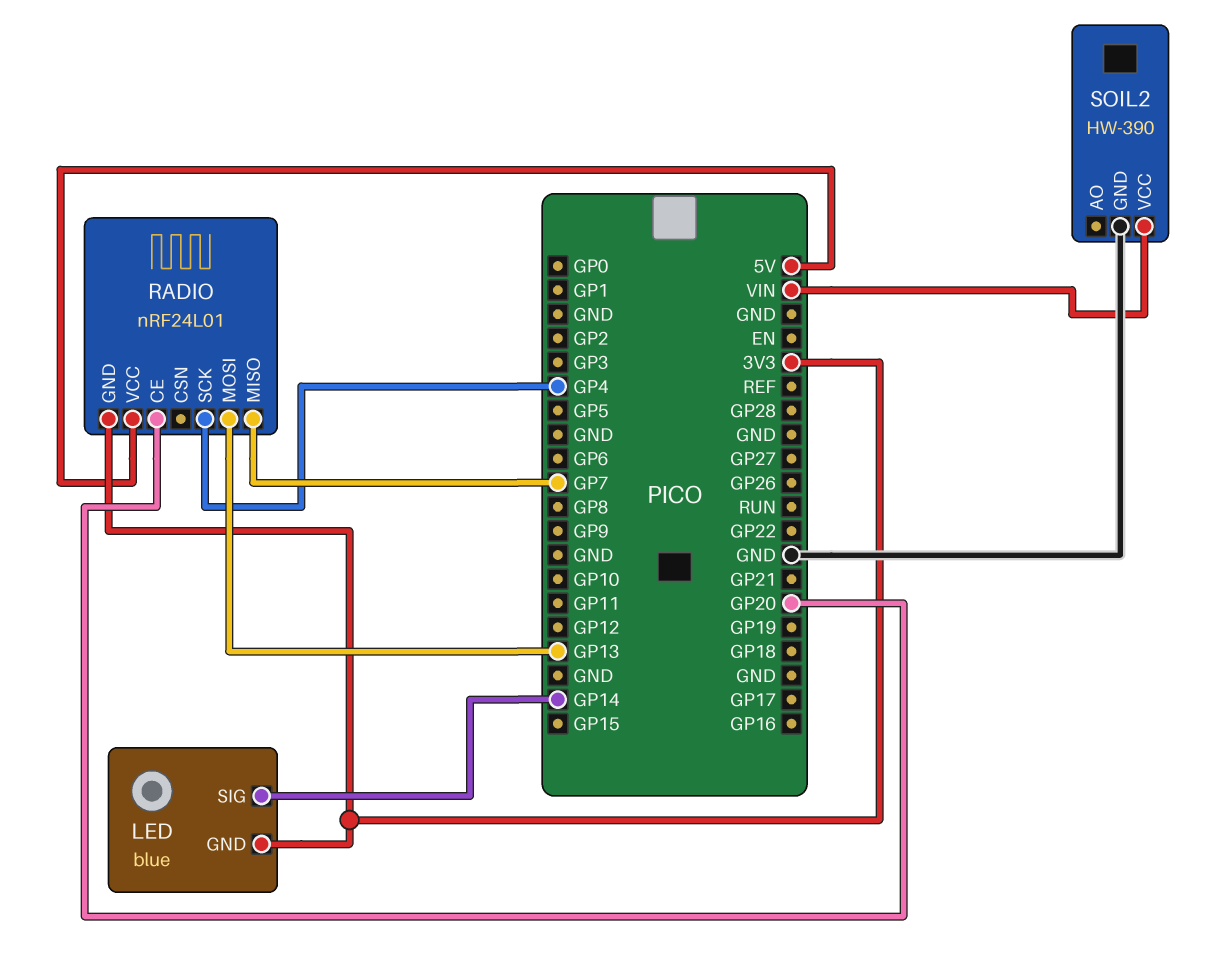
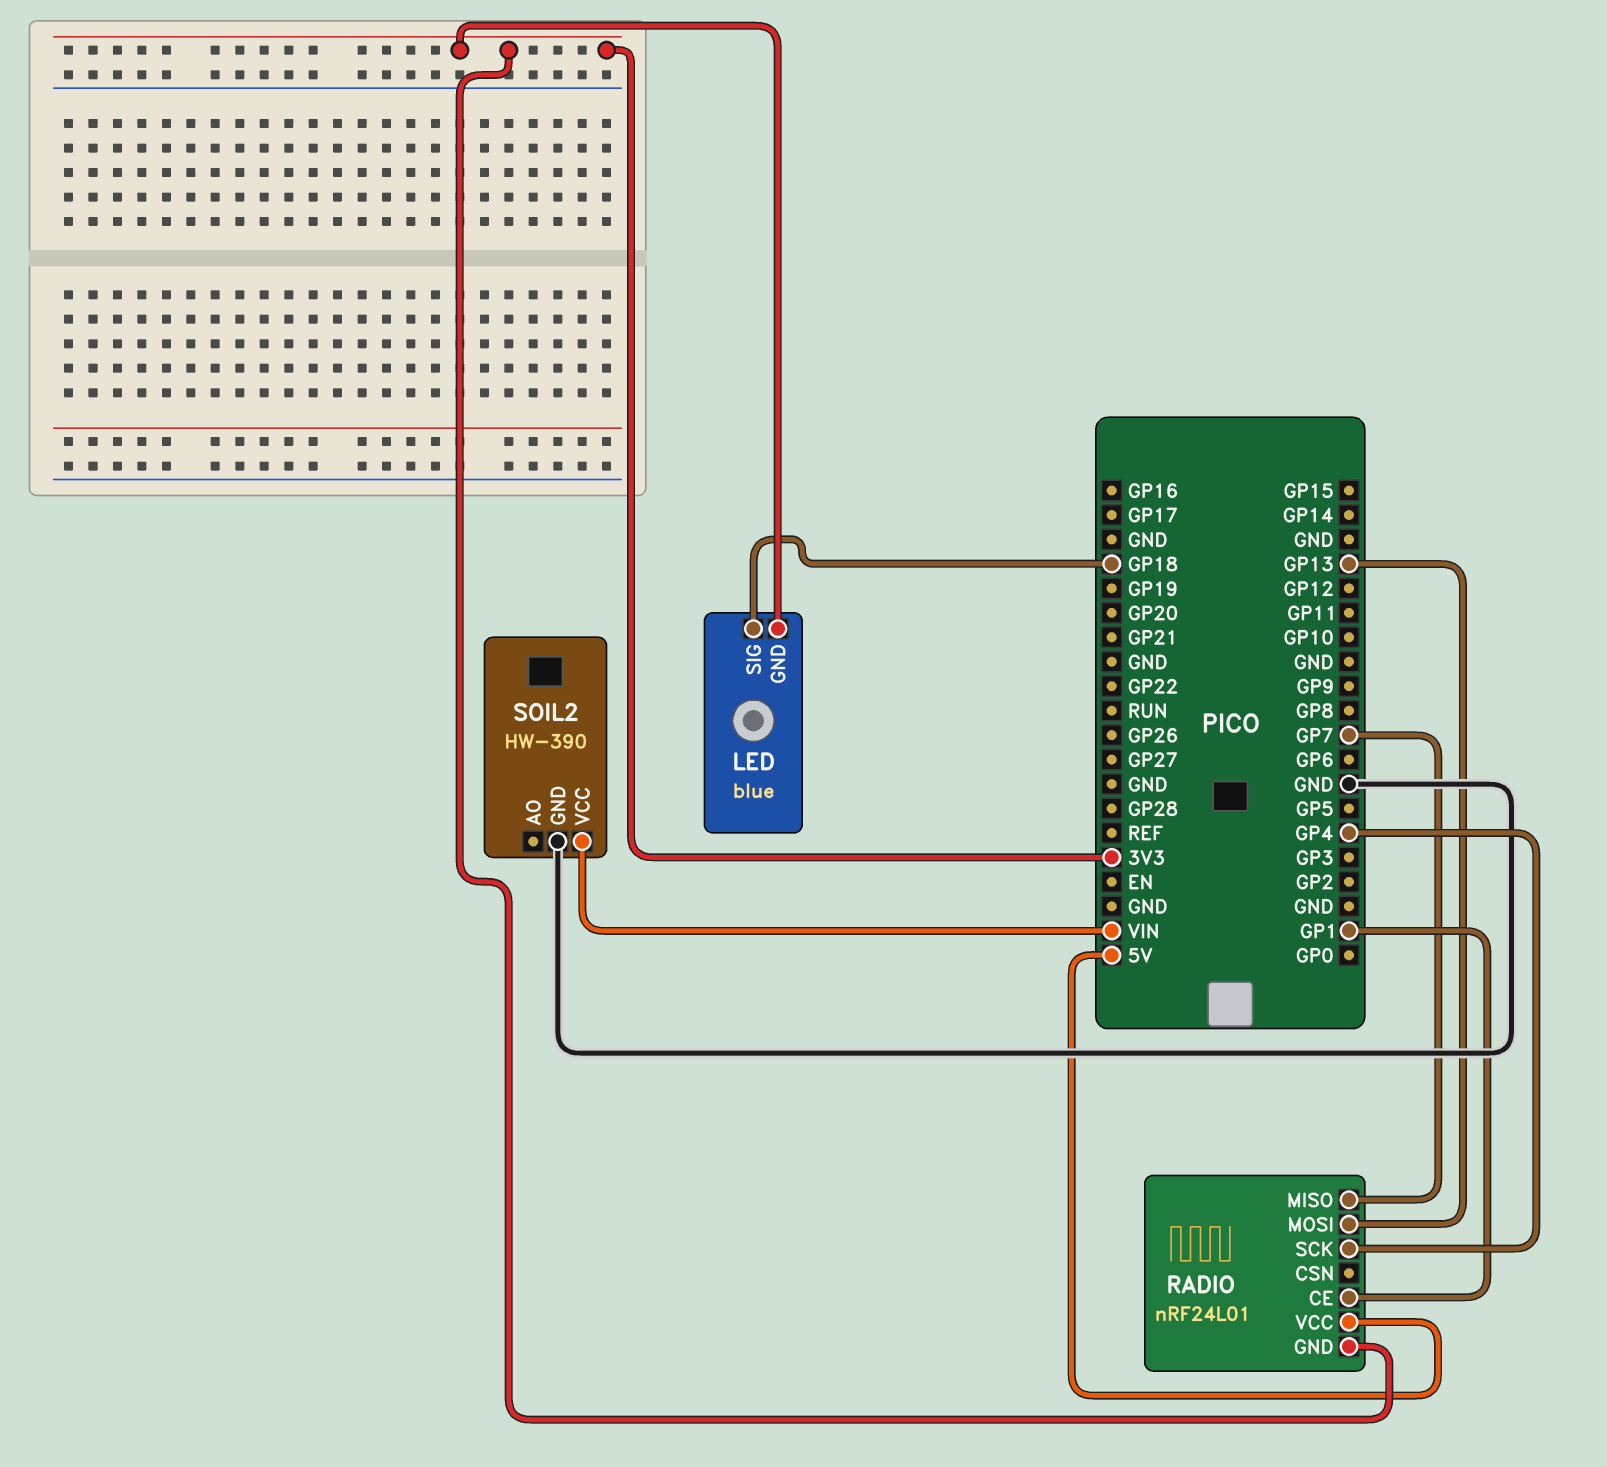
LED pin SIG: GP14 -> GP18
RADIO pin CE: GP20 -> GP1

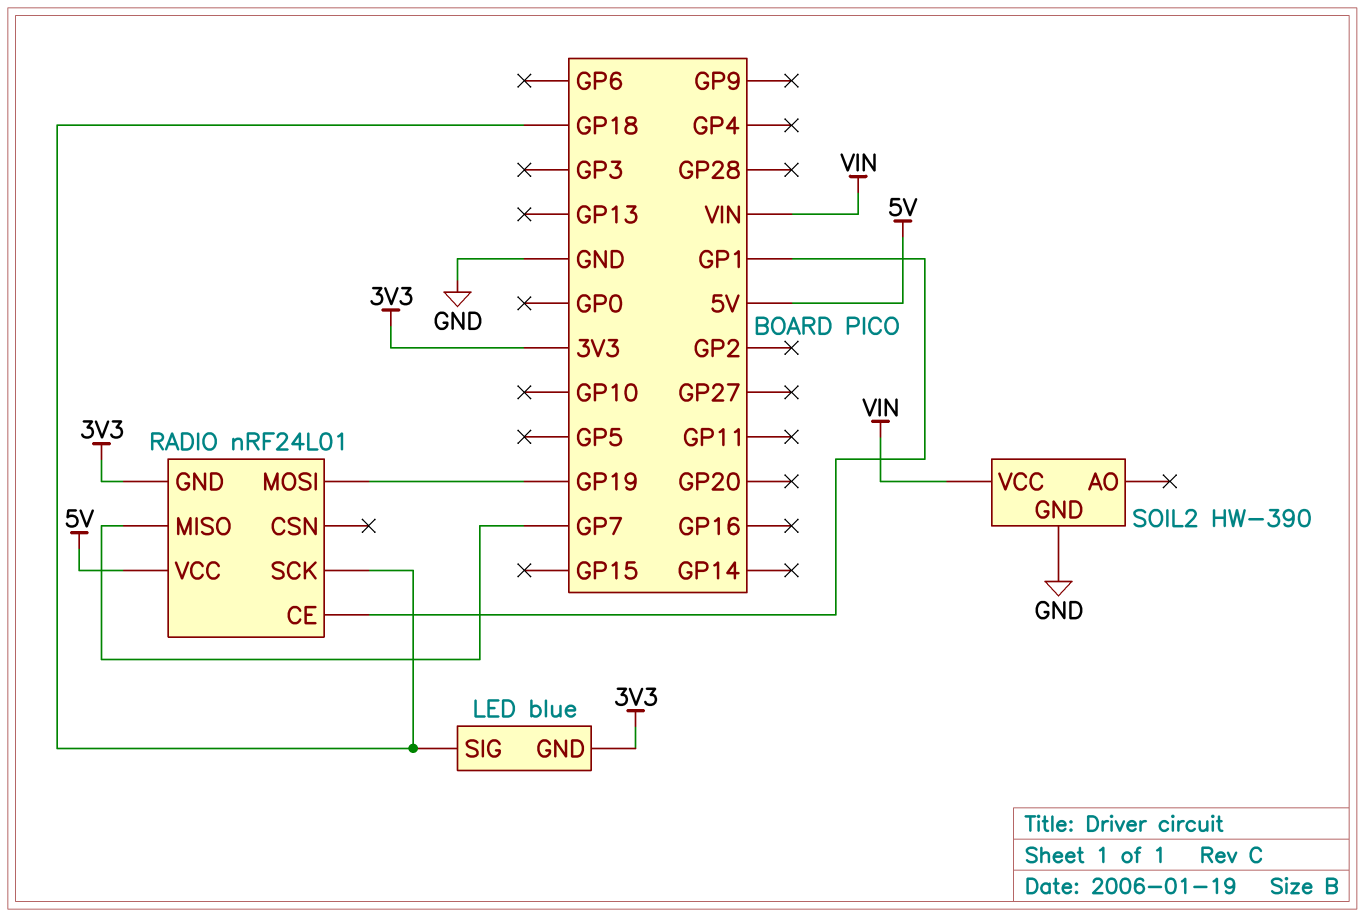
RADIO pin MOSI: GP13 -> GP19
RADIO pin SCK: GP4 -> GP18

